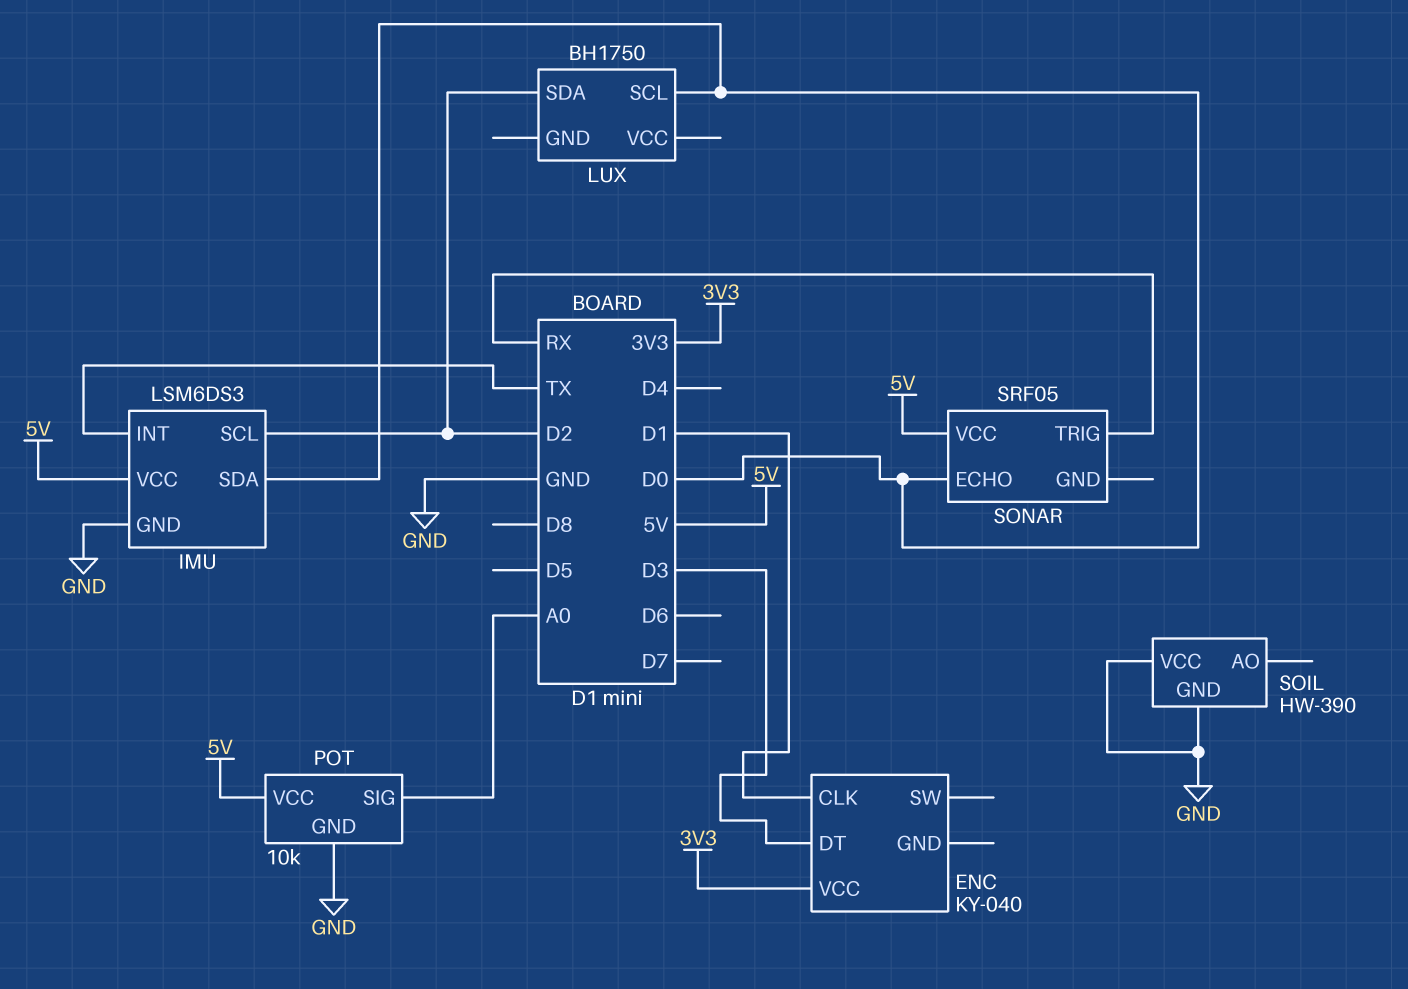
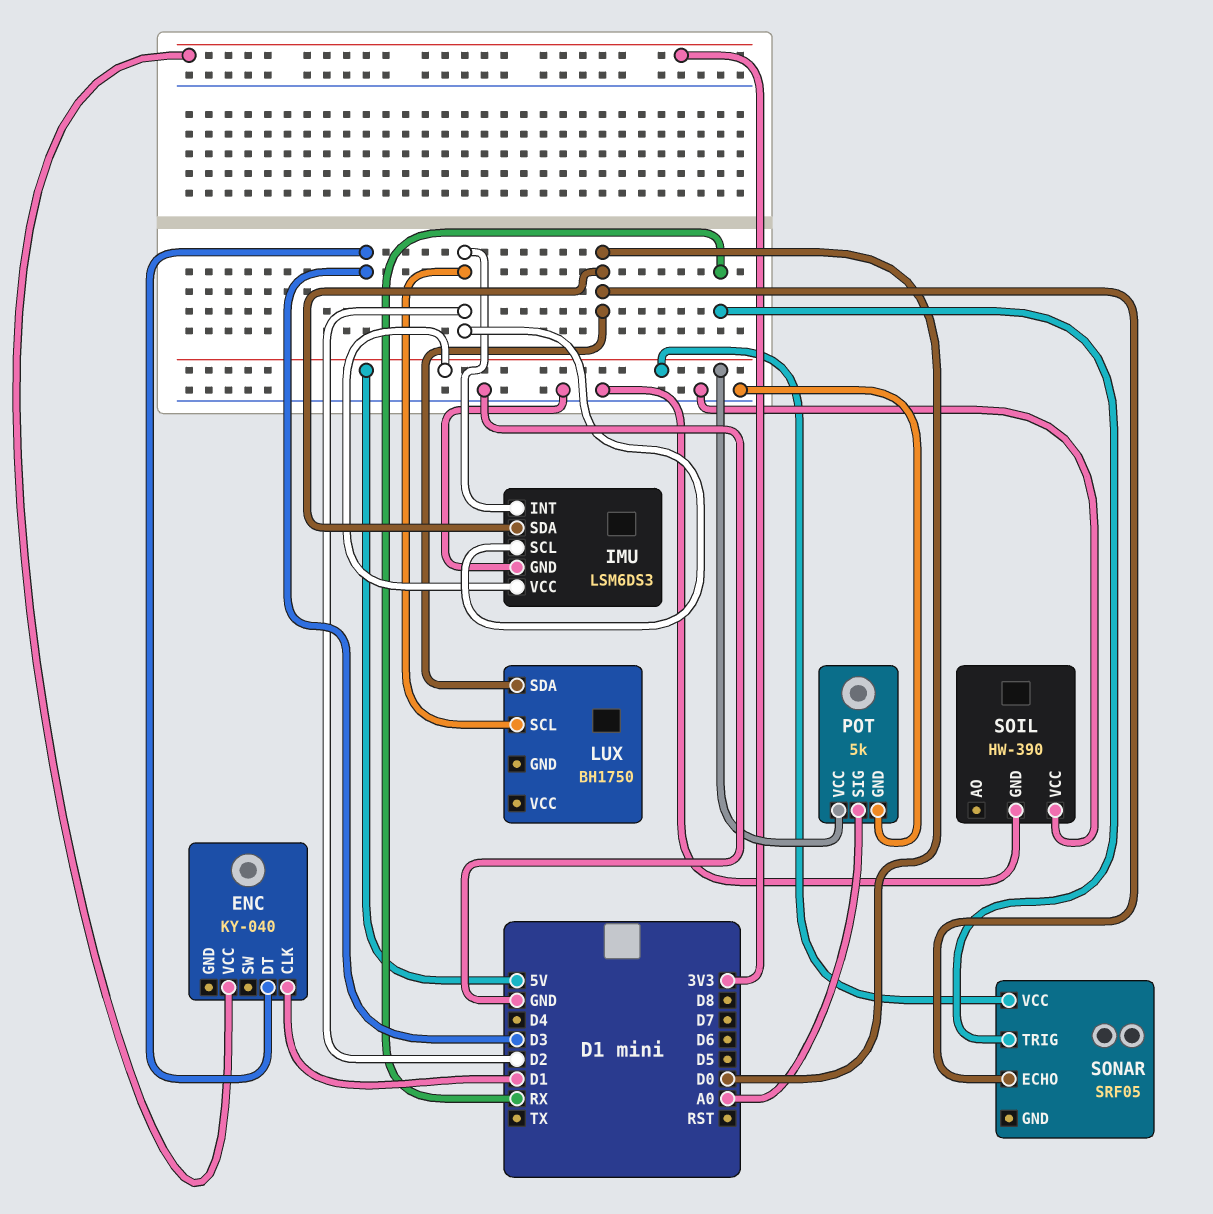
IMU pin INT: TX -> D2
LUX pin SCL: D0 -> D2
LUX pin SDA: D2 -> D0
POT: 10k -> 5k

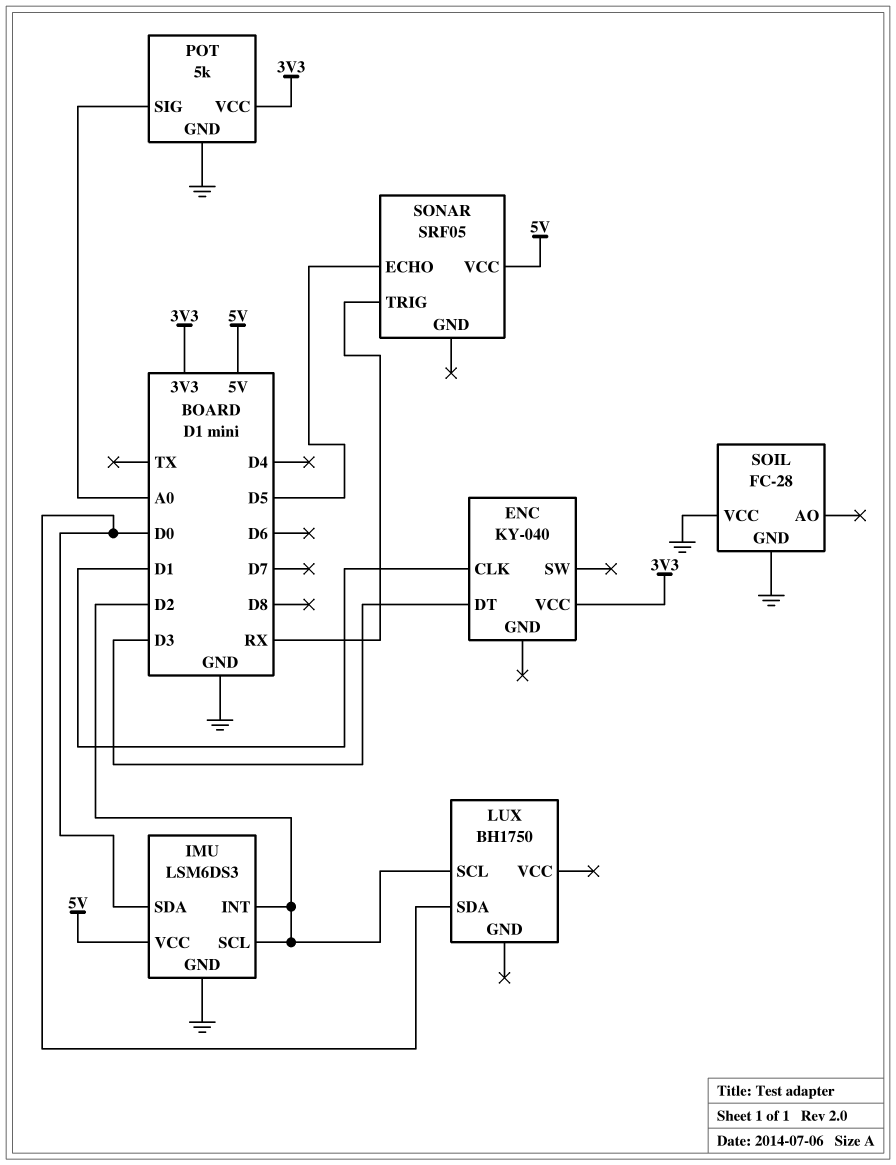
POT pin VCC: 5V -> 3V3
SOIL: HW-390 -> FC-28
SONAR pin ECHO: D0 -> D5

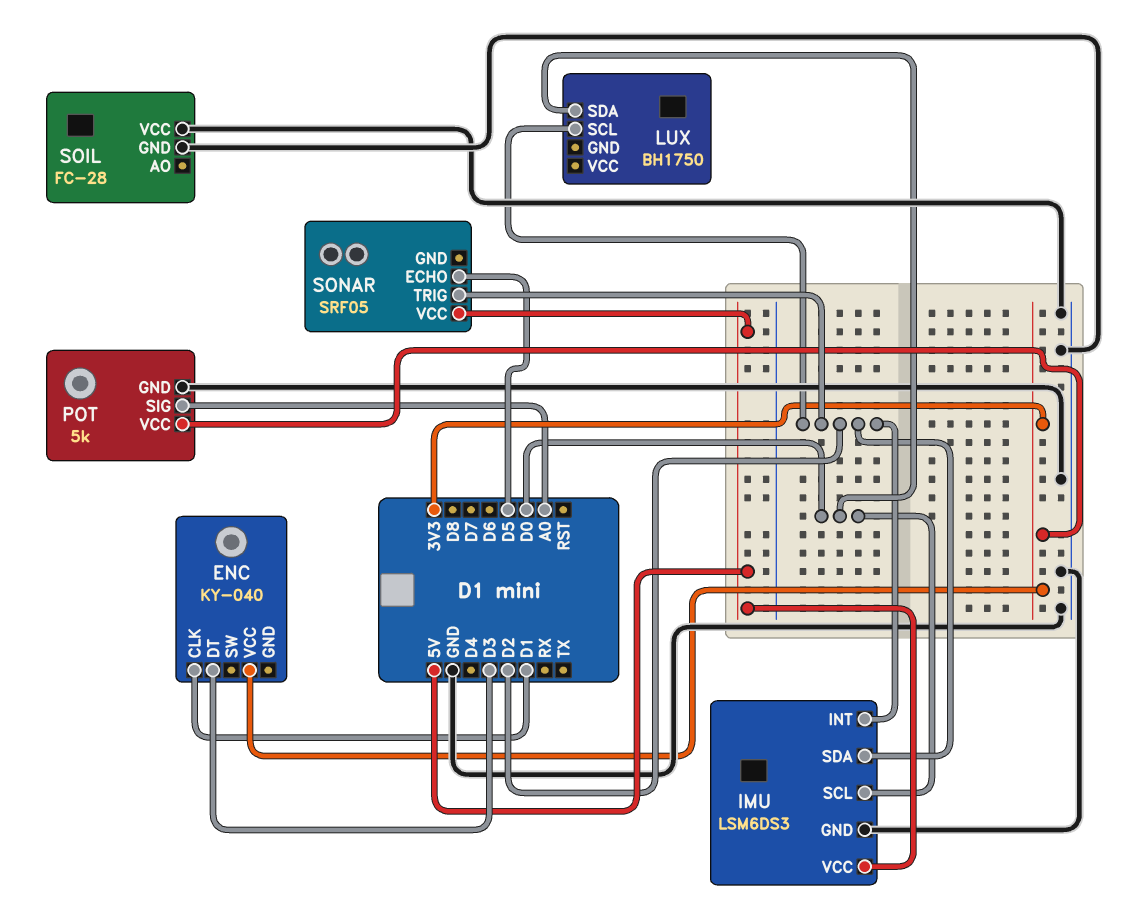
IMU pin SCL: D2 -> D0
IMU pin SDA: D0 -> D2
SONAR pin TRIG: RX -> D2

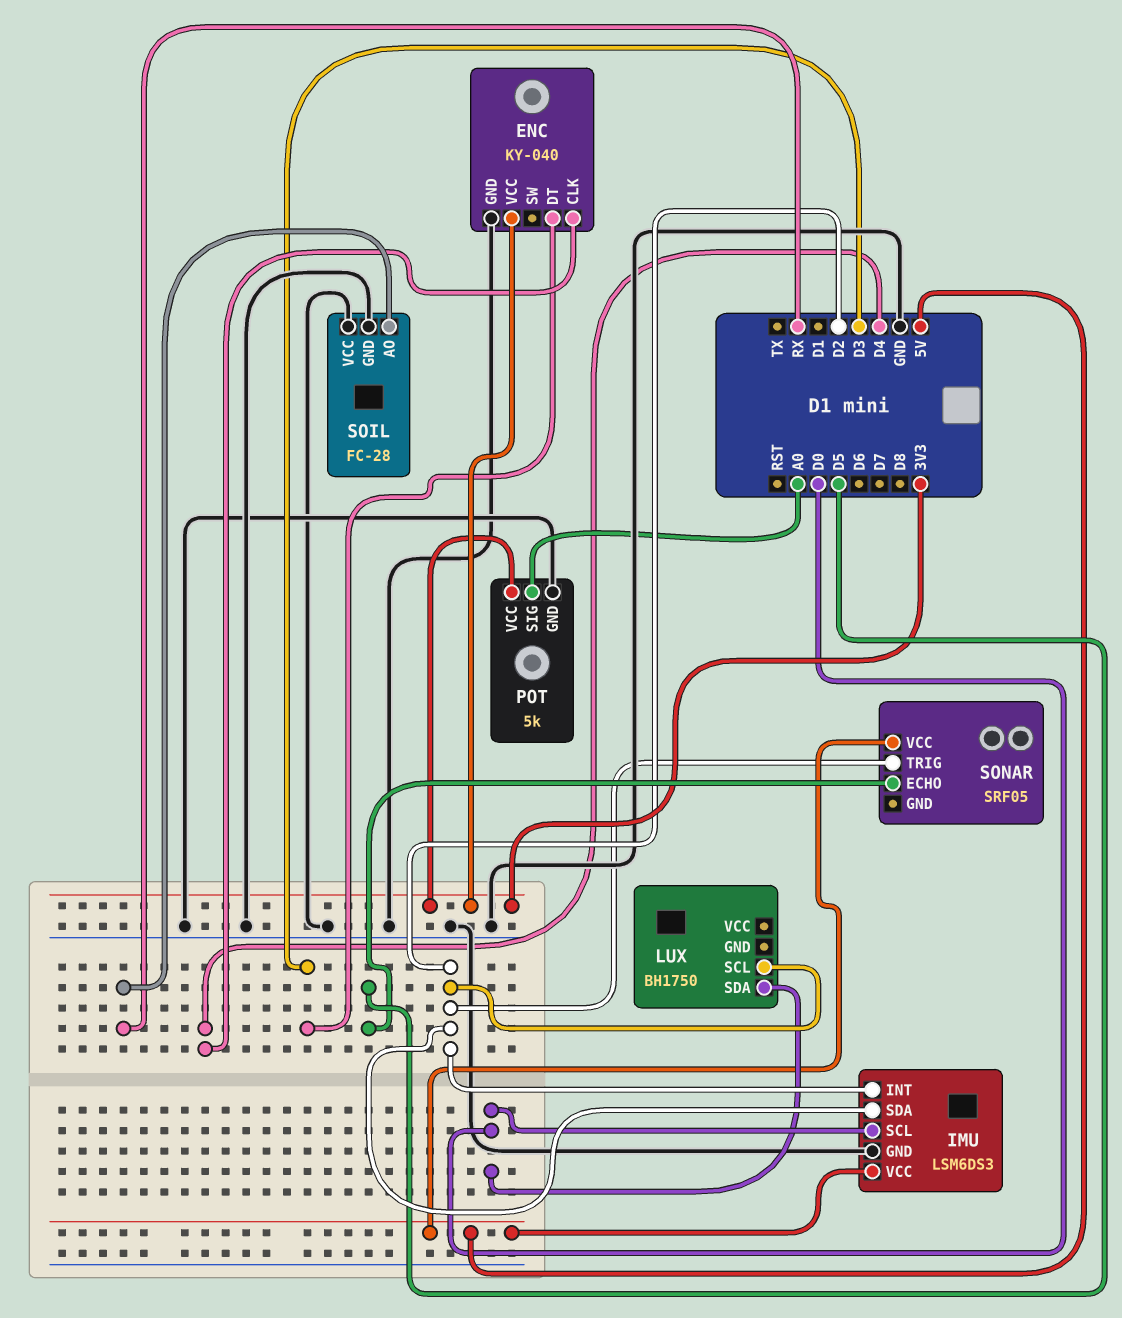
ENC pin CLK: D1 -> D4
ENC pin GND: none -> GND
SOIL pin AO: none -> RX

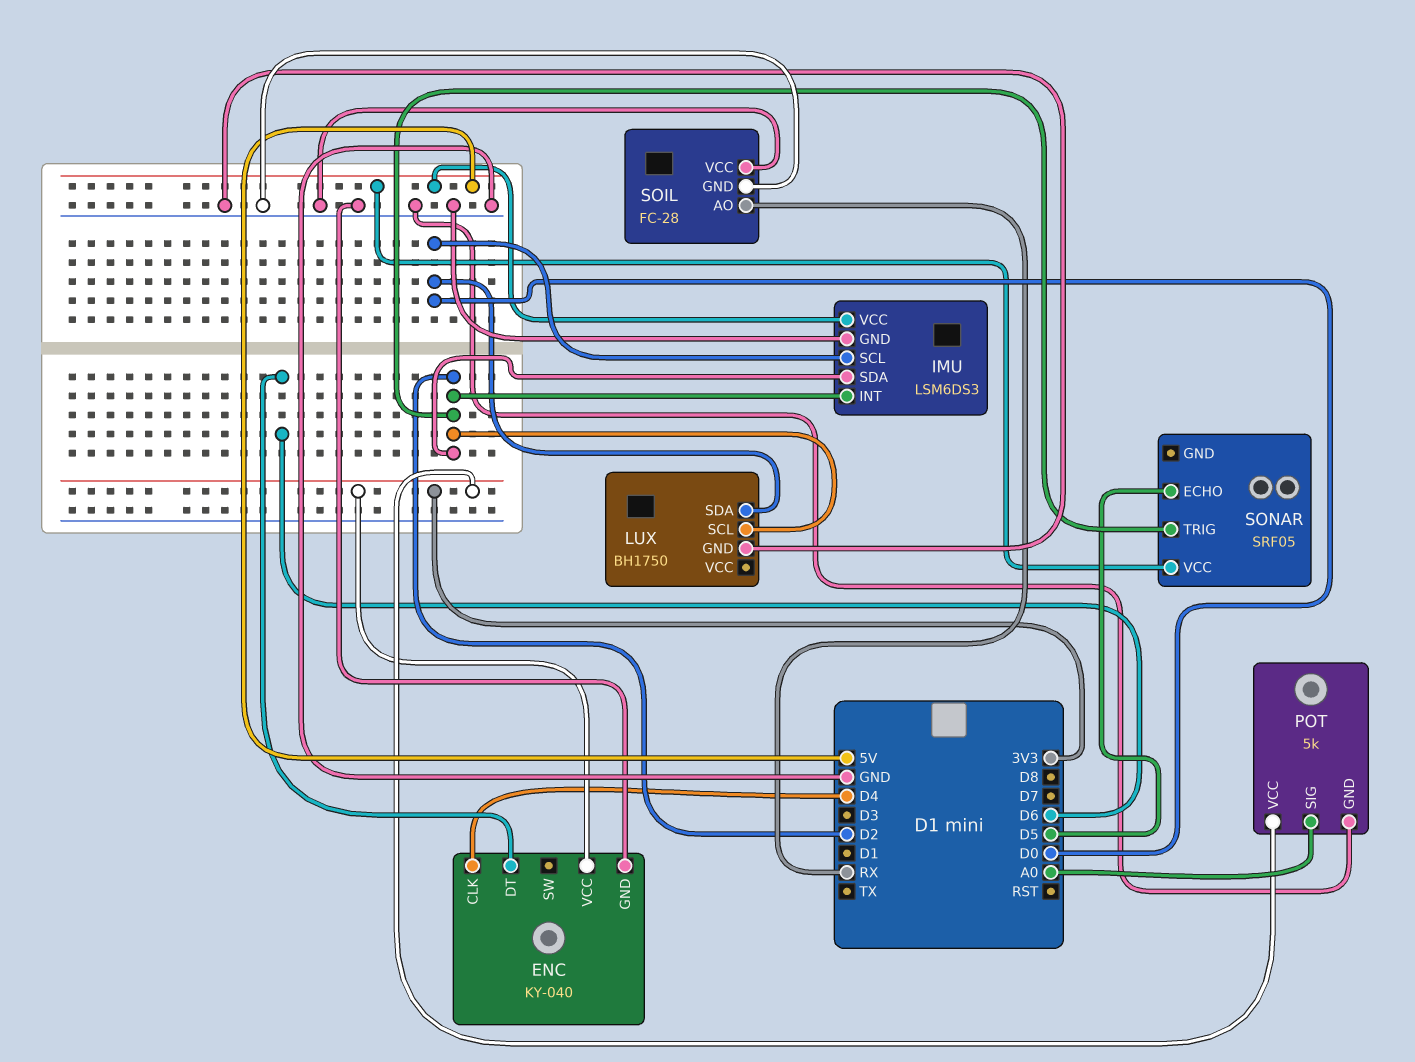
ENC pin DT: D3 -> D6
LUX pin GND: none -> GND

